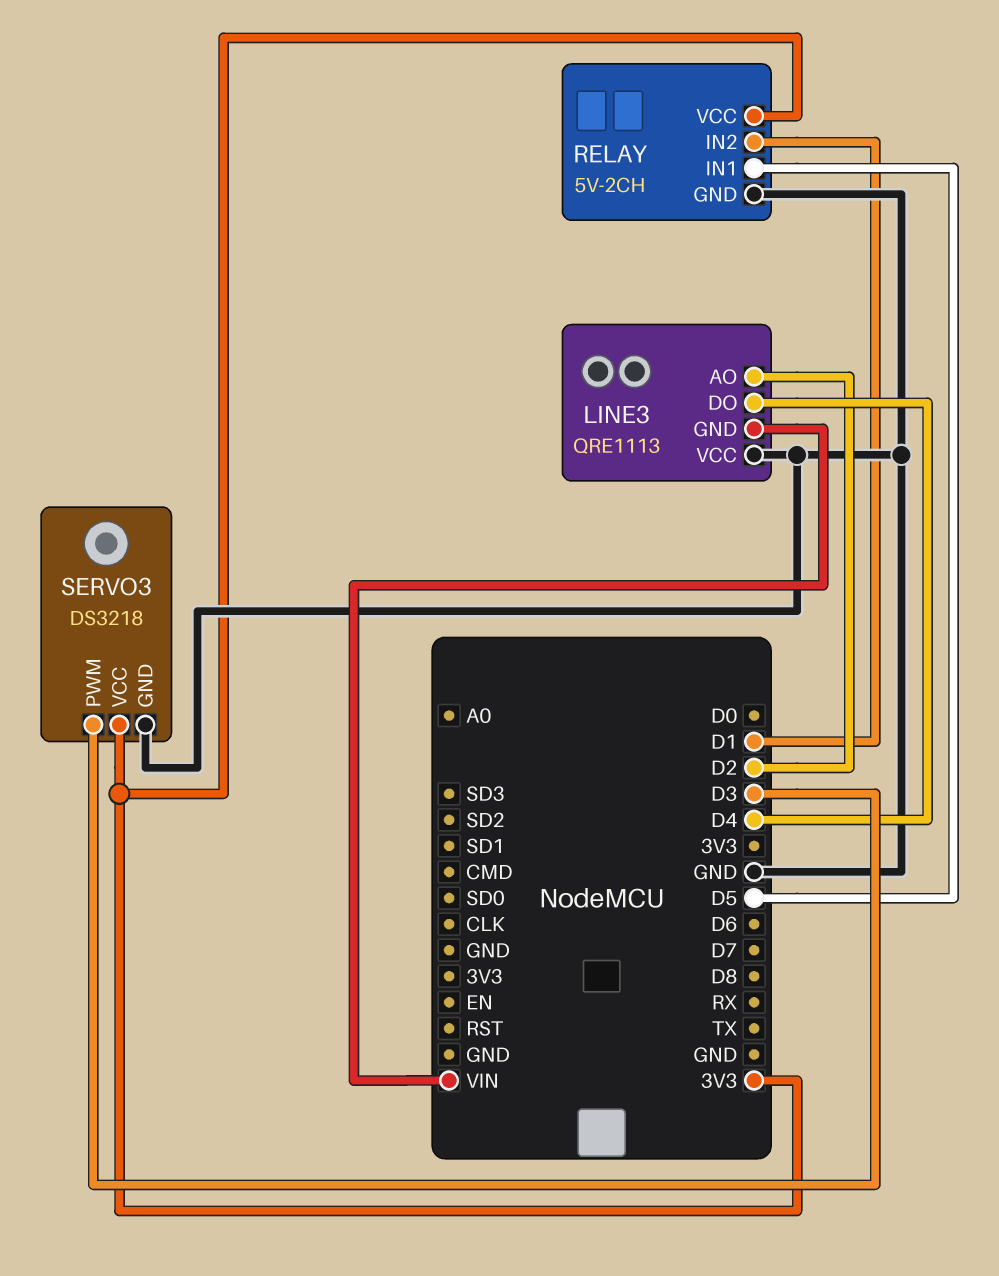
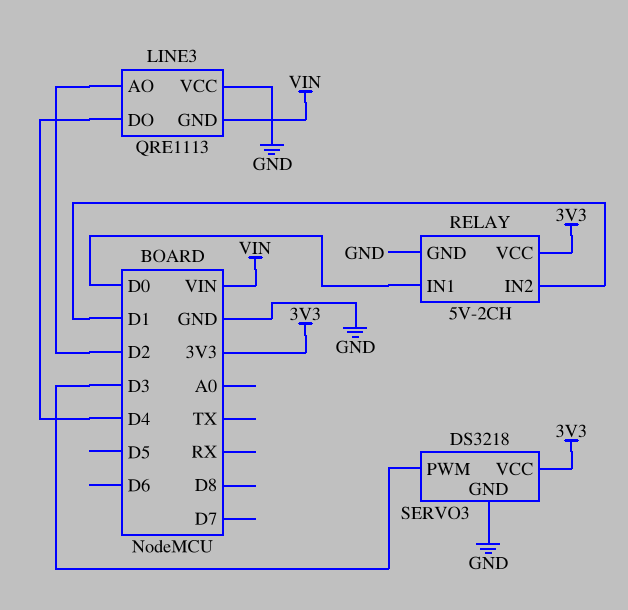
RELAY pin IN1: D5 -> D0

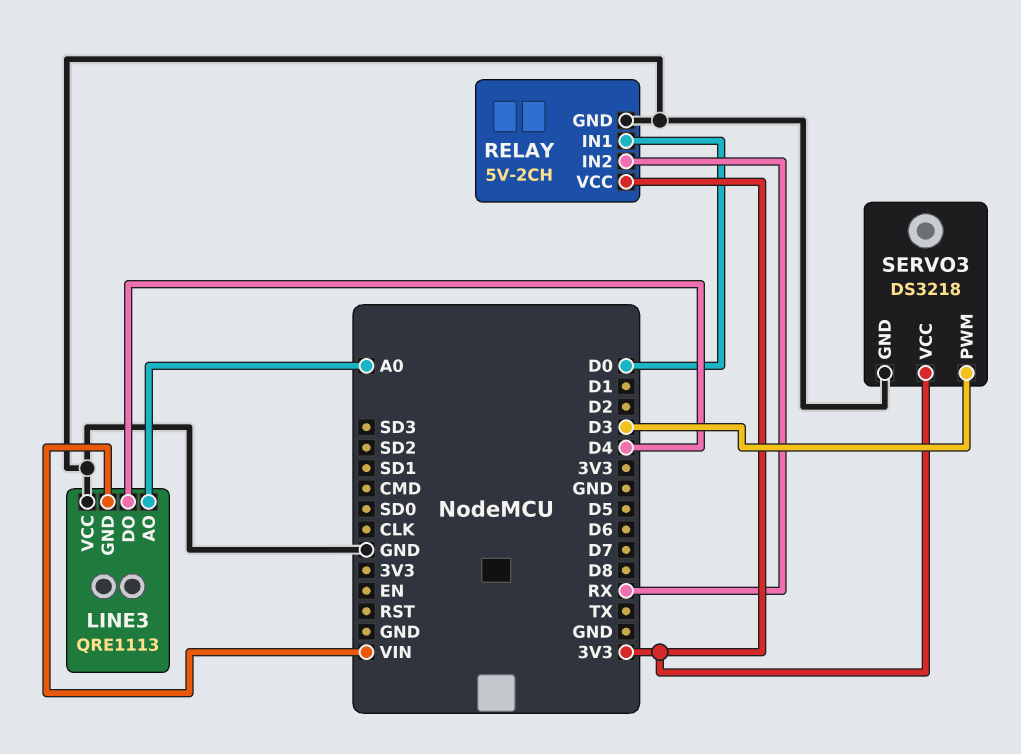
LINE3 pin AO: D2 -> A0
RELAY pin IN2: D1 -> RX

